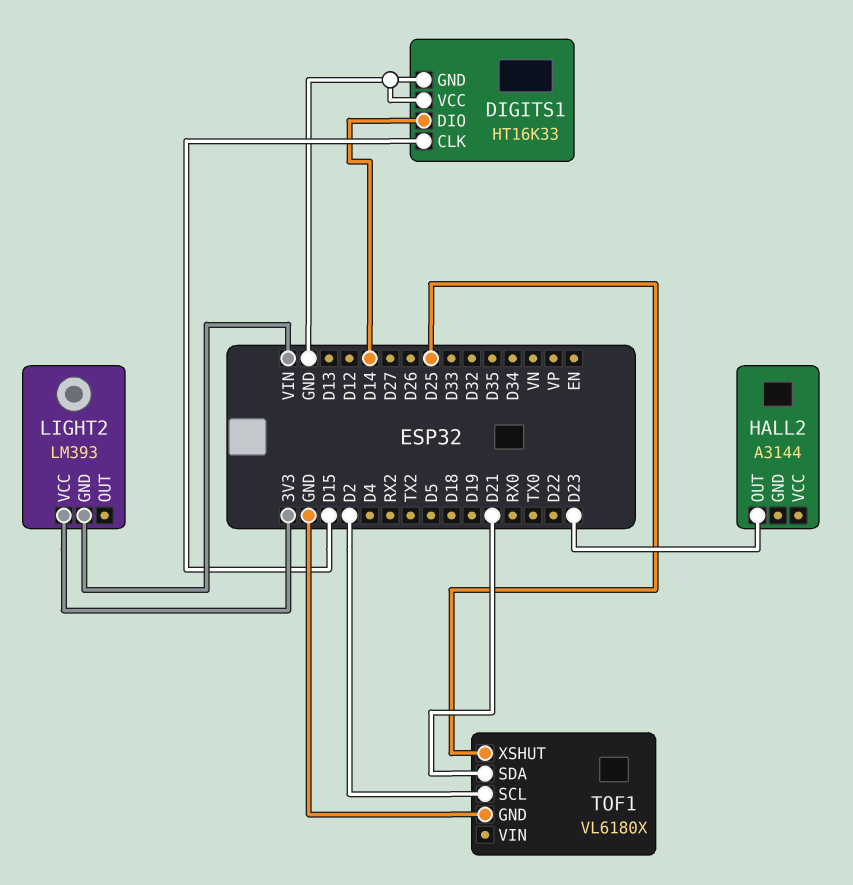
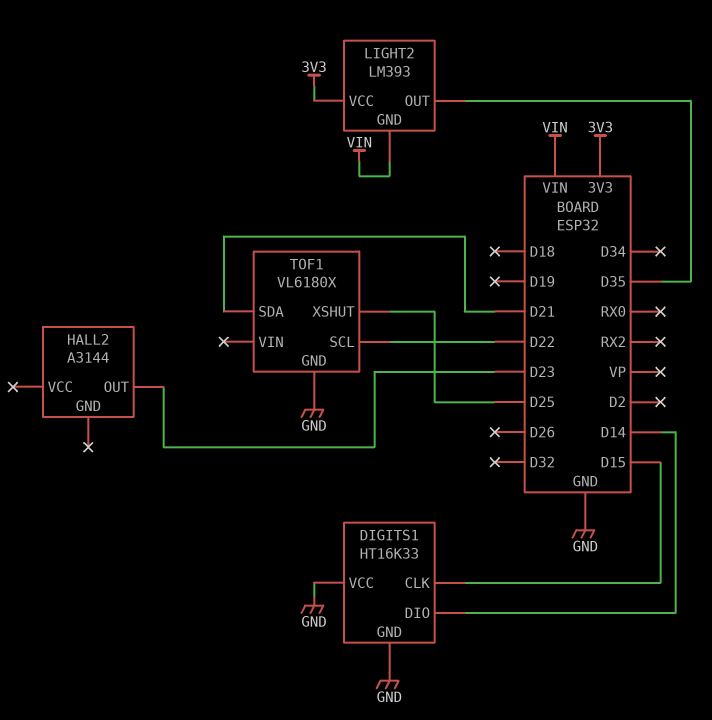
LIGHT2 pin OUT: none -> D35
TOF1 pin SCL: D2 -> D22

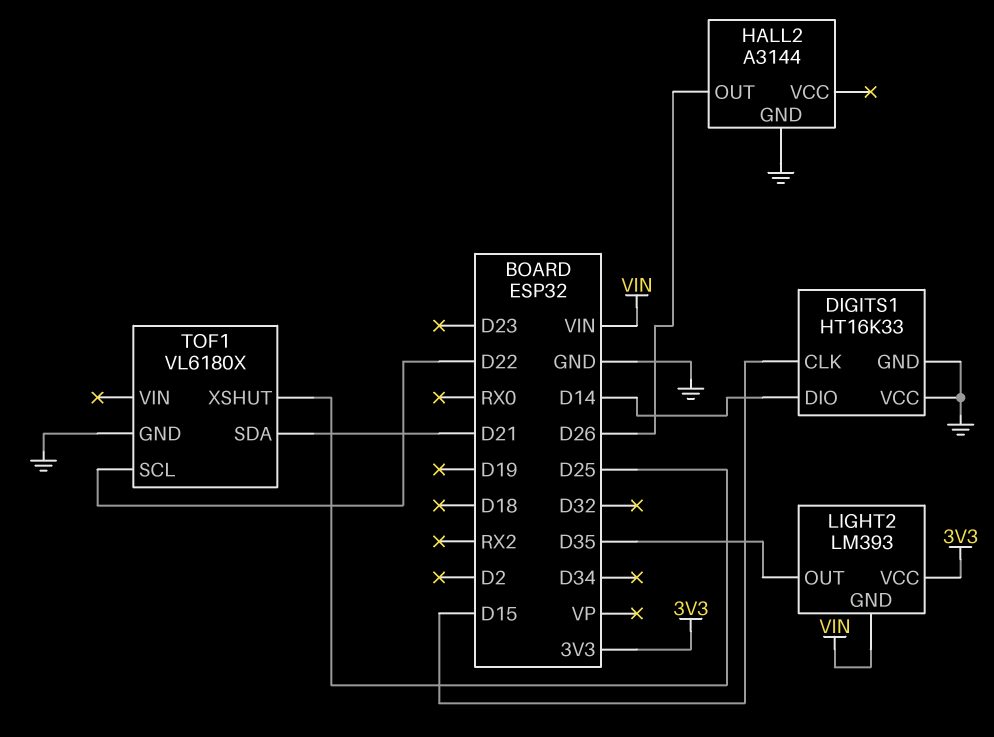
HALL2 pin GND: none -> GND
HALL2 pin OUT: D23 -> D26

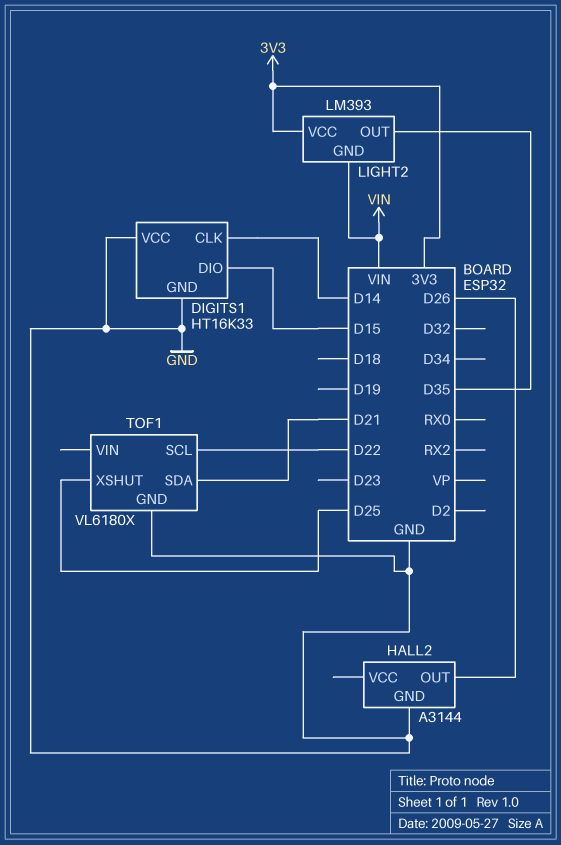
DIGITS1 pin CLK: D15 -> D14
DIGITS1 pin DIO: D14 -> D15

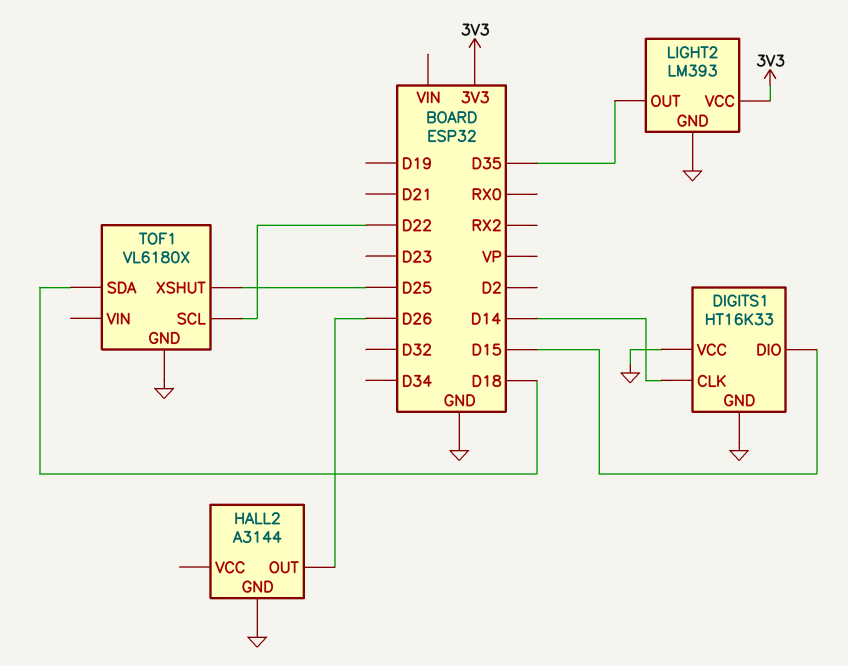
LIGHT2 pin GND: VIN -> GND
TOF1 pin SDA: D21 -> D18

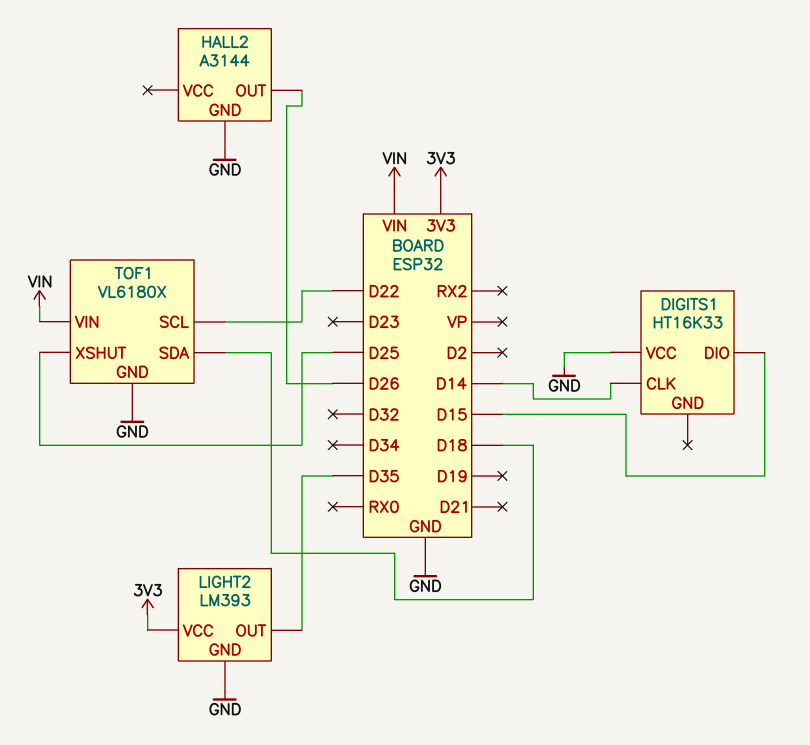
DIGITS1 pin GND: GND -> none
TOF1 pin VIN: none -> VIN

